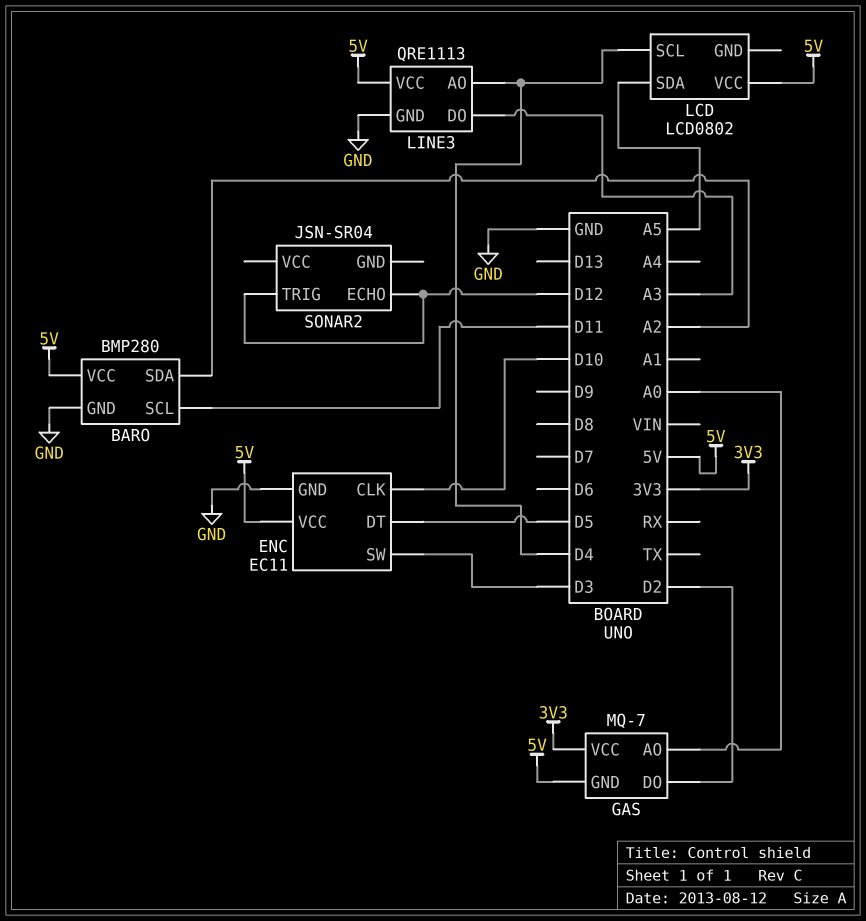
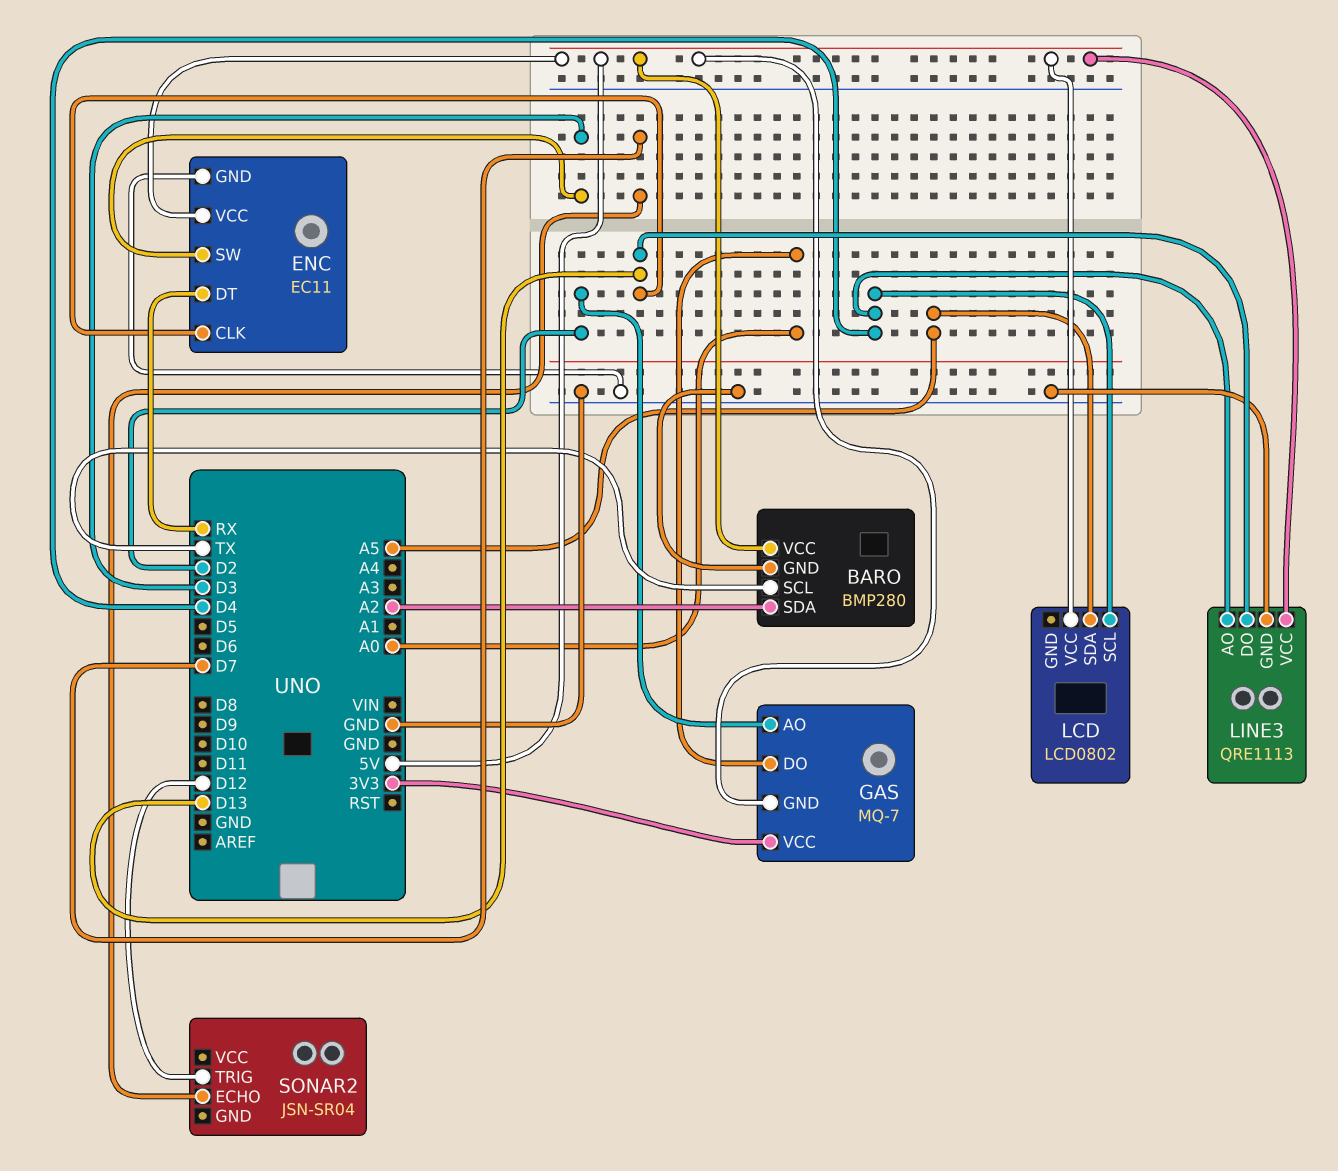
BARO pin SCL: D11 -> TX
ENC pin CLK: D10 -> D13
ENC pin DT: D5 -> RX
GAS pin AO: A0 -> D2
GAS pin DO: D2 -> A0
LINE3 pin DO: A3 -> D13
SONAR2 pin ECHO: D12 -> D7

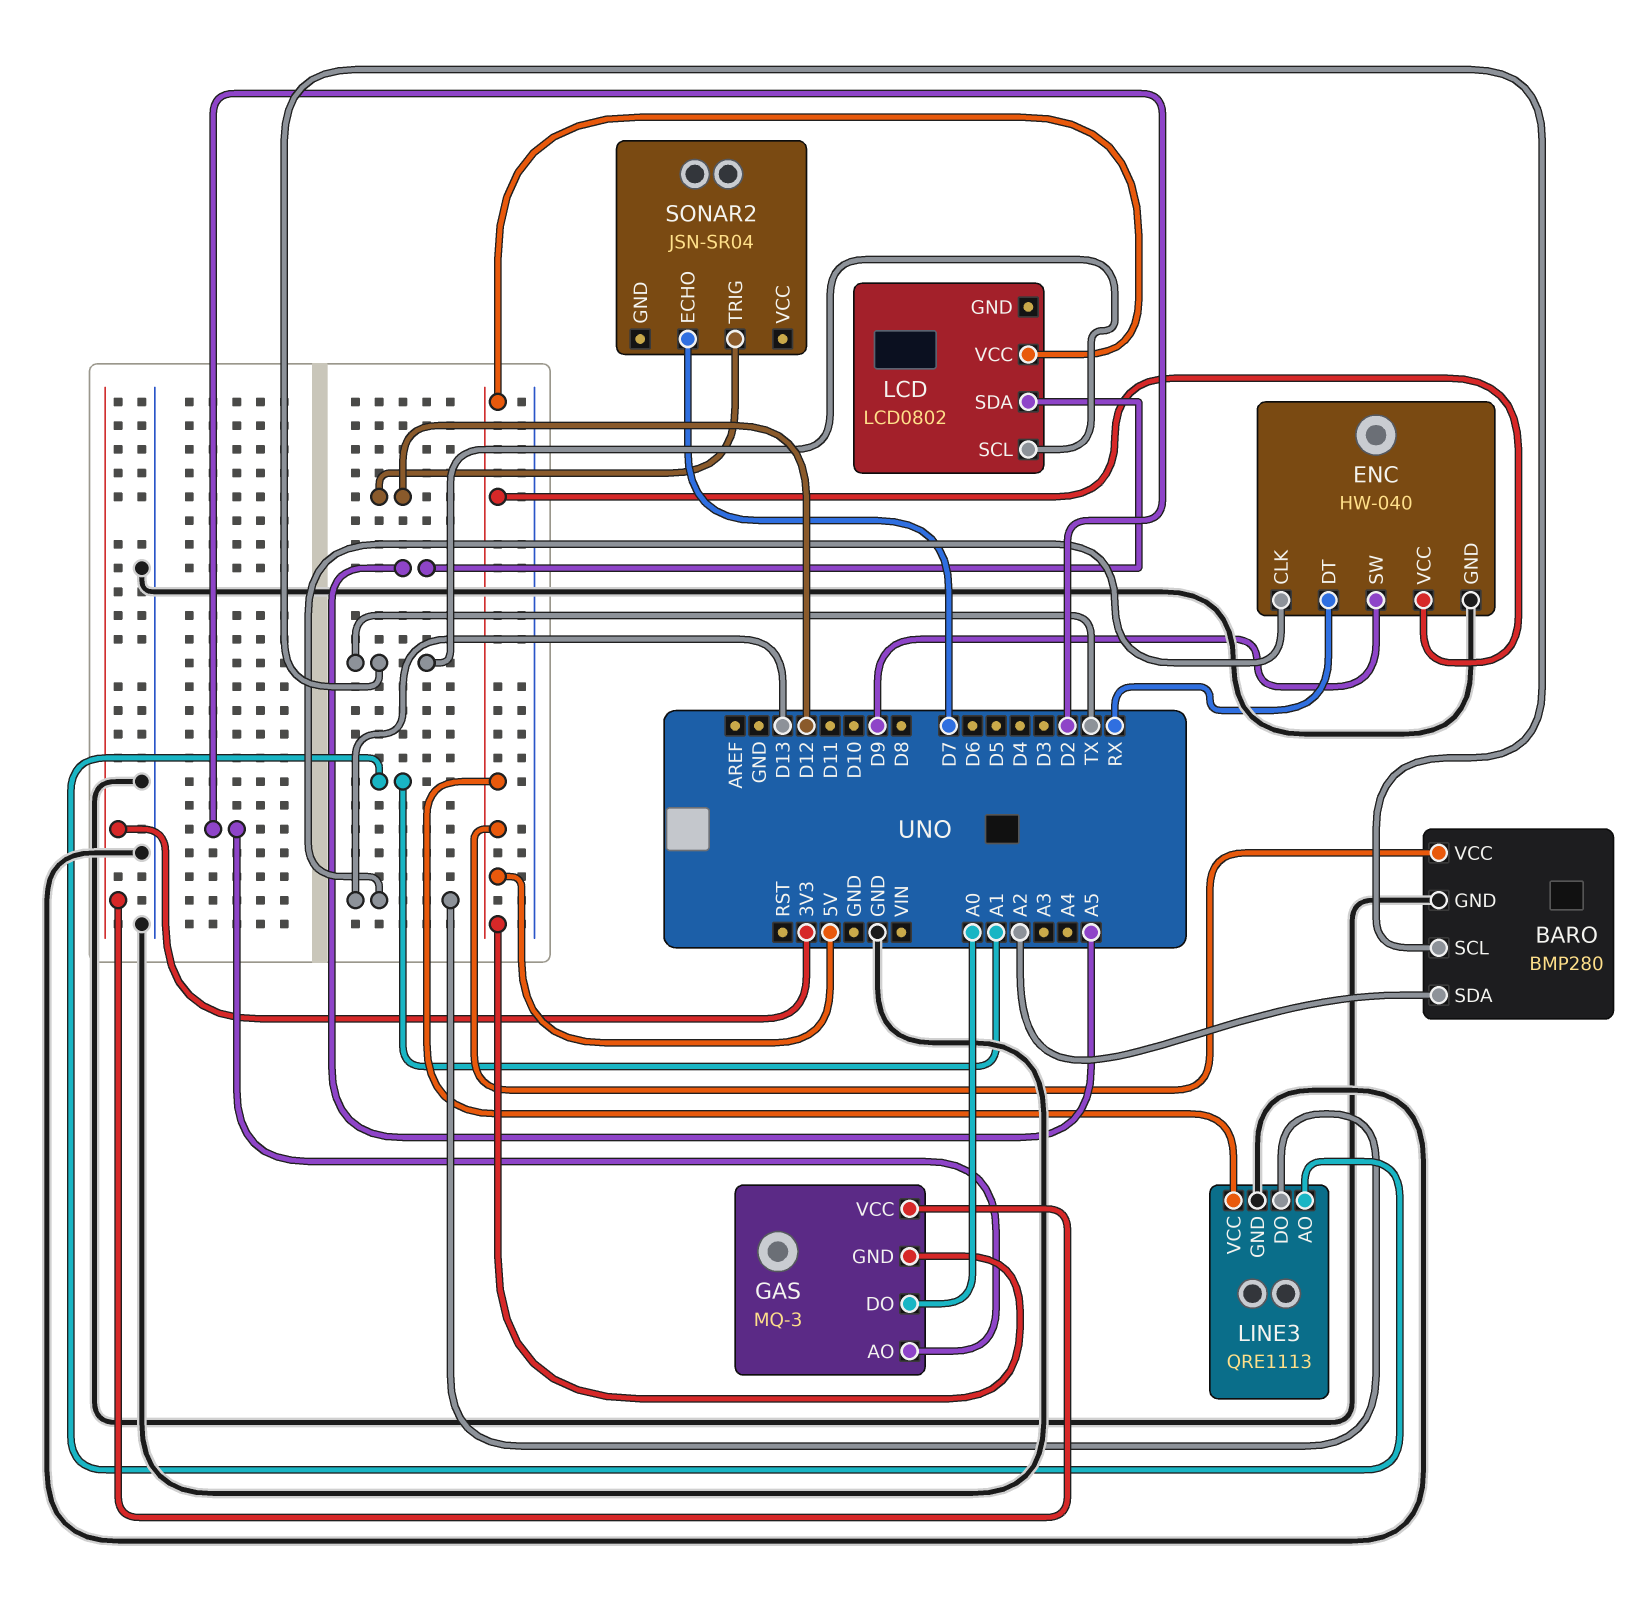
ENC: EC11 -> HW-040
ENC pin SW: D3 -> D9
GAS: MQ-7 -> MQ-3
LCD pin SCL: D4 -> TX
LINE3 pin AO: D4 -> A1

